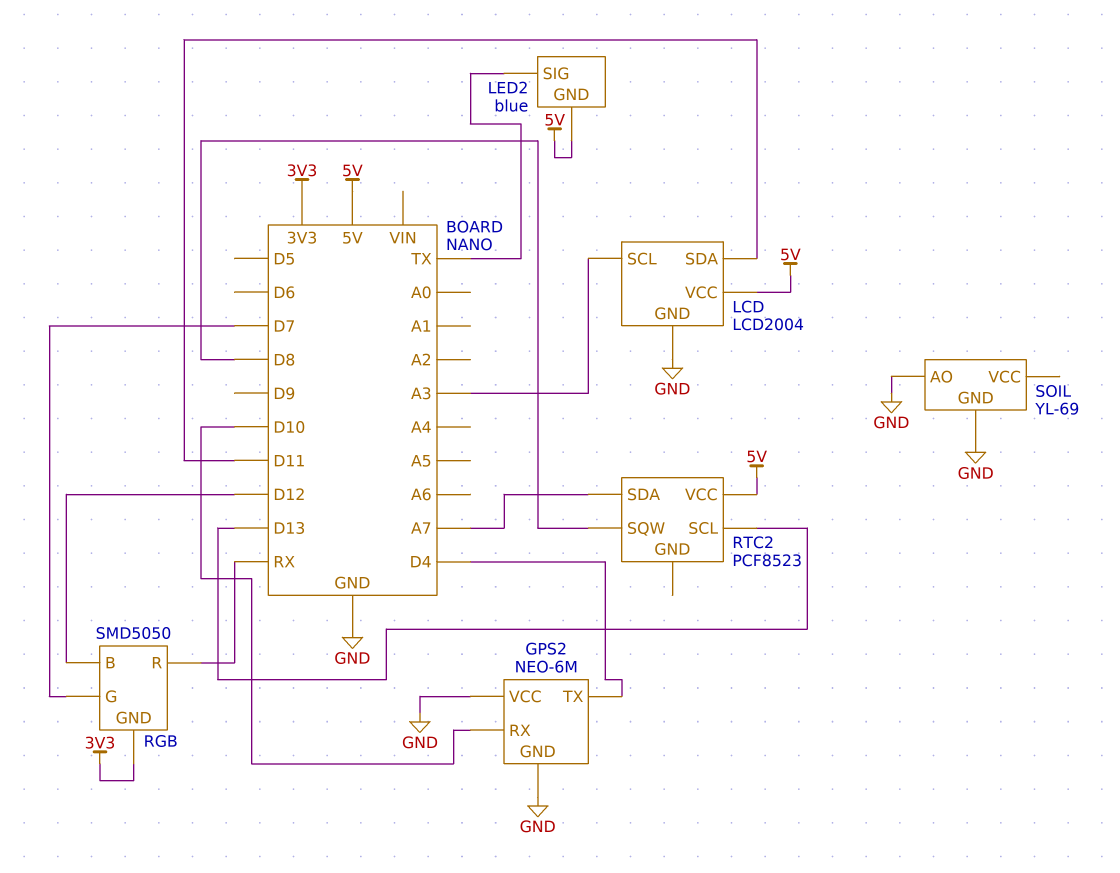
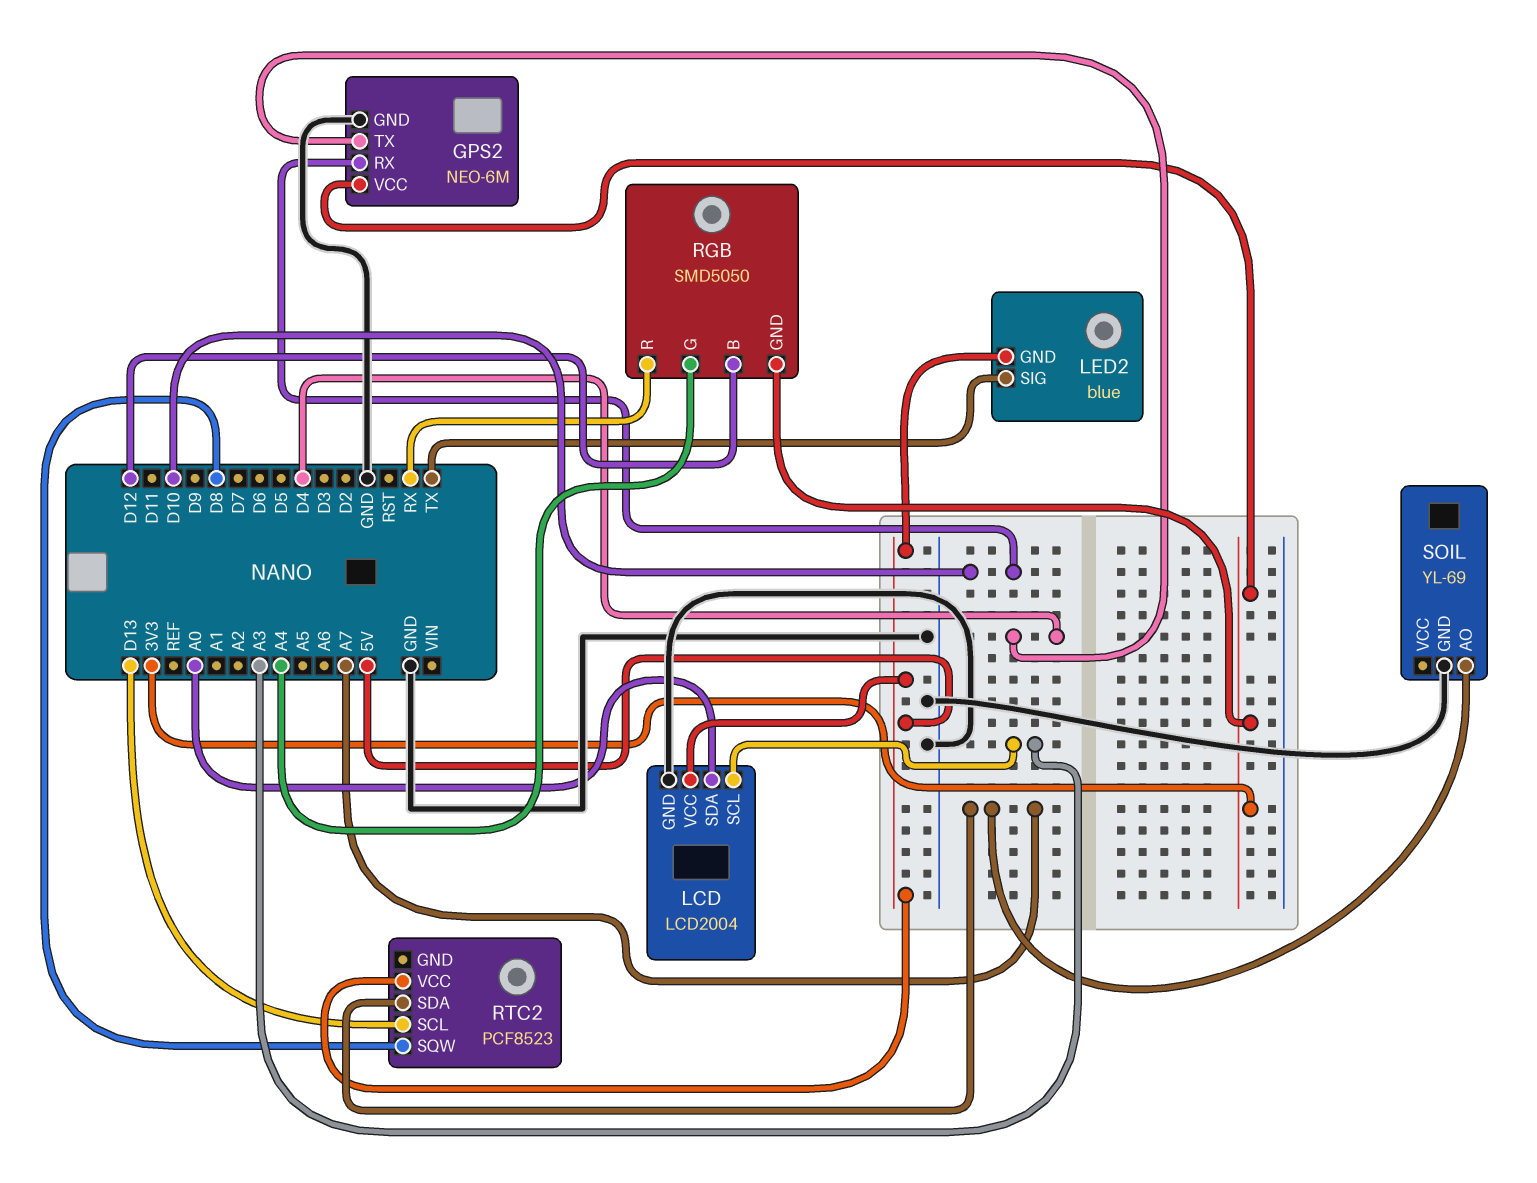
GPS2 pin VCC: GND -> 3V3
LCD pin SDA: D11 -> A0
RGB pin G: D7 -> A4
SOIL pin AO: GND -> A7

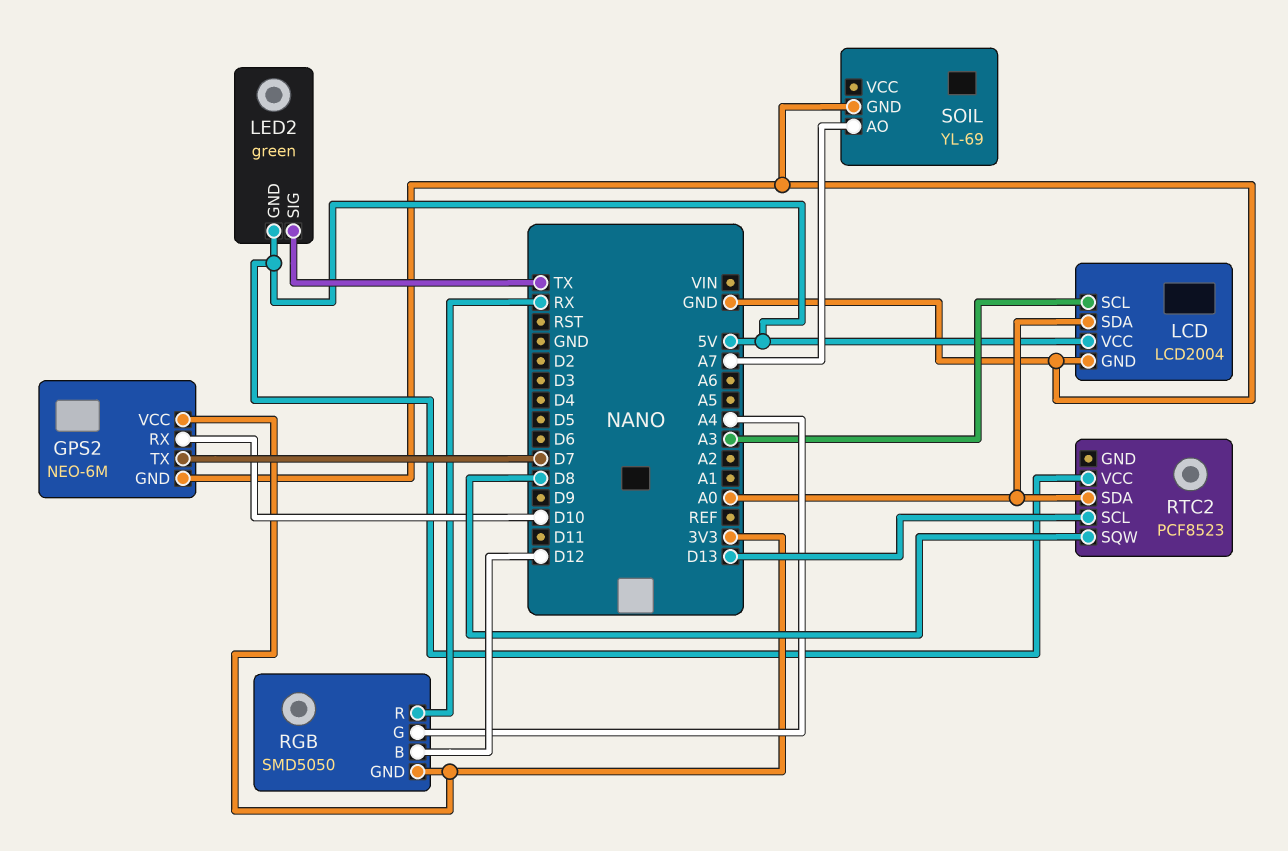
GPS2 pin TX: D4 -> D7
LED2: blue -> green
RTC2 pin SDA: A7 -> A0

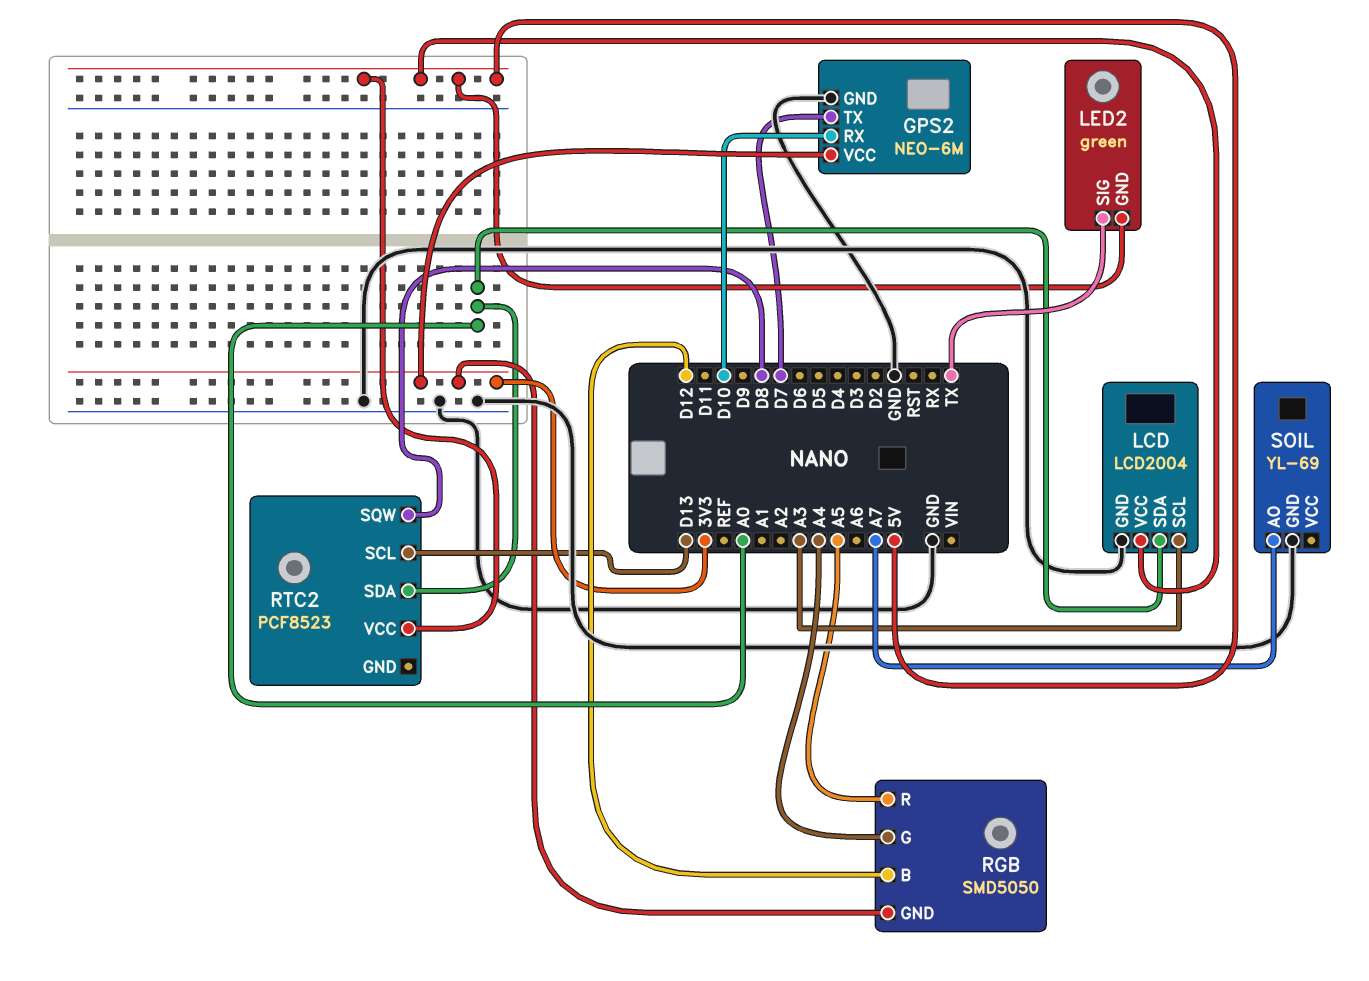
RGB pin R: RX -> A5

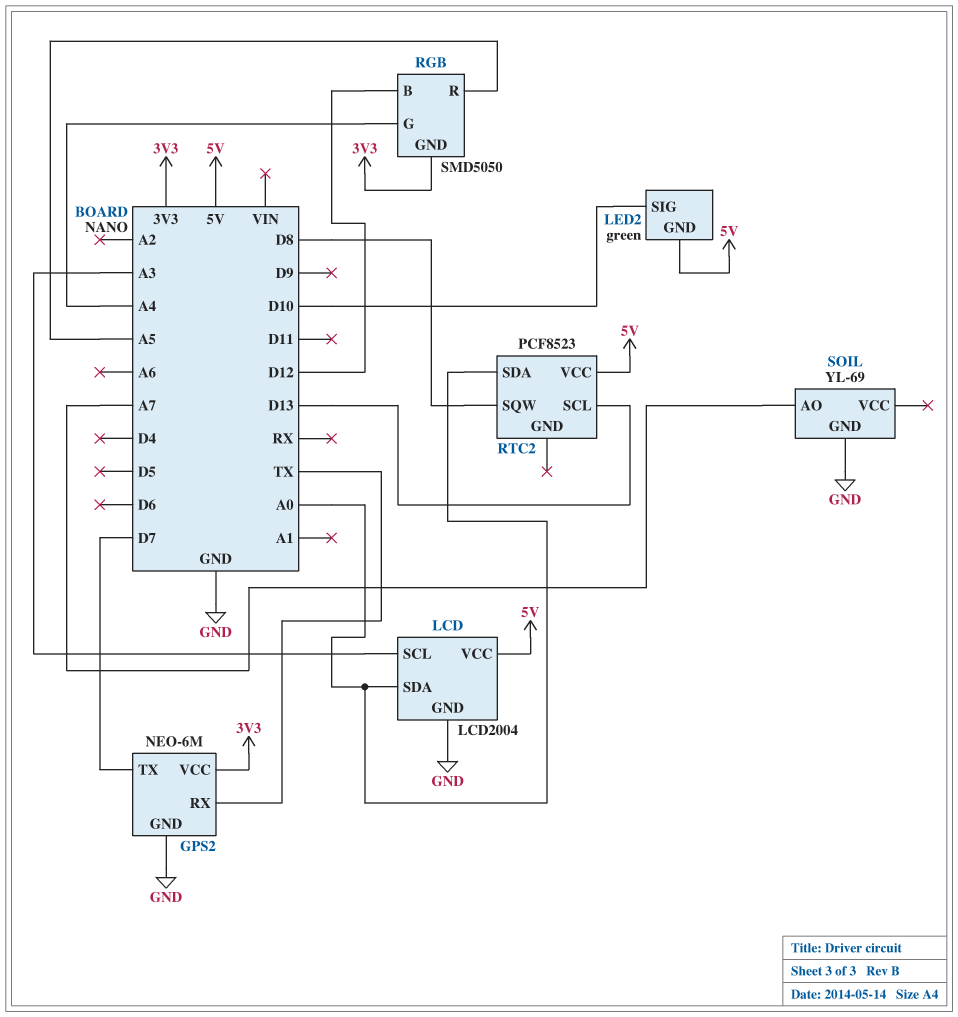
GPS2 pin RX: D10 -> TX
LED2 pin SIG: TX -> D10

